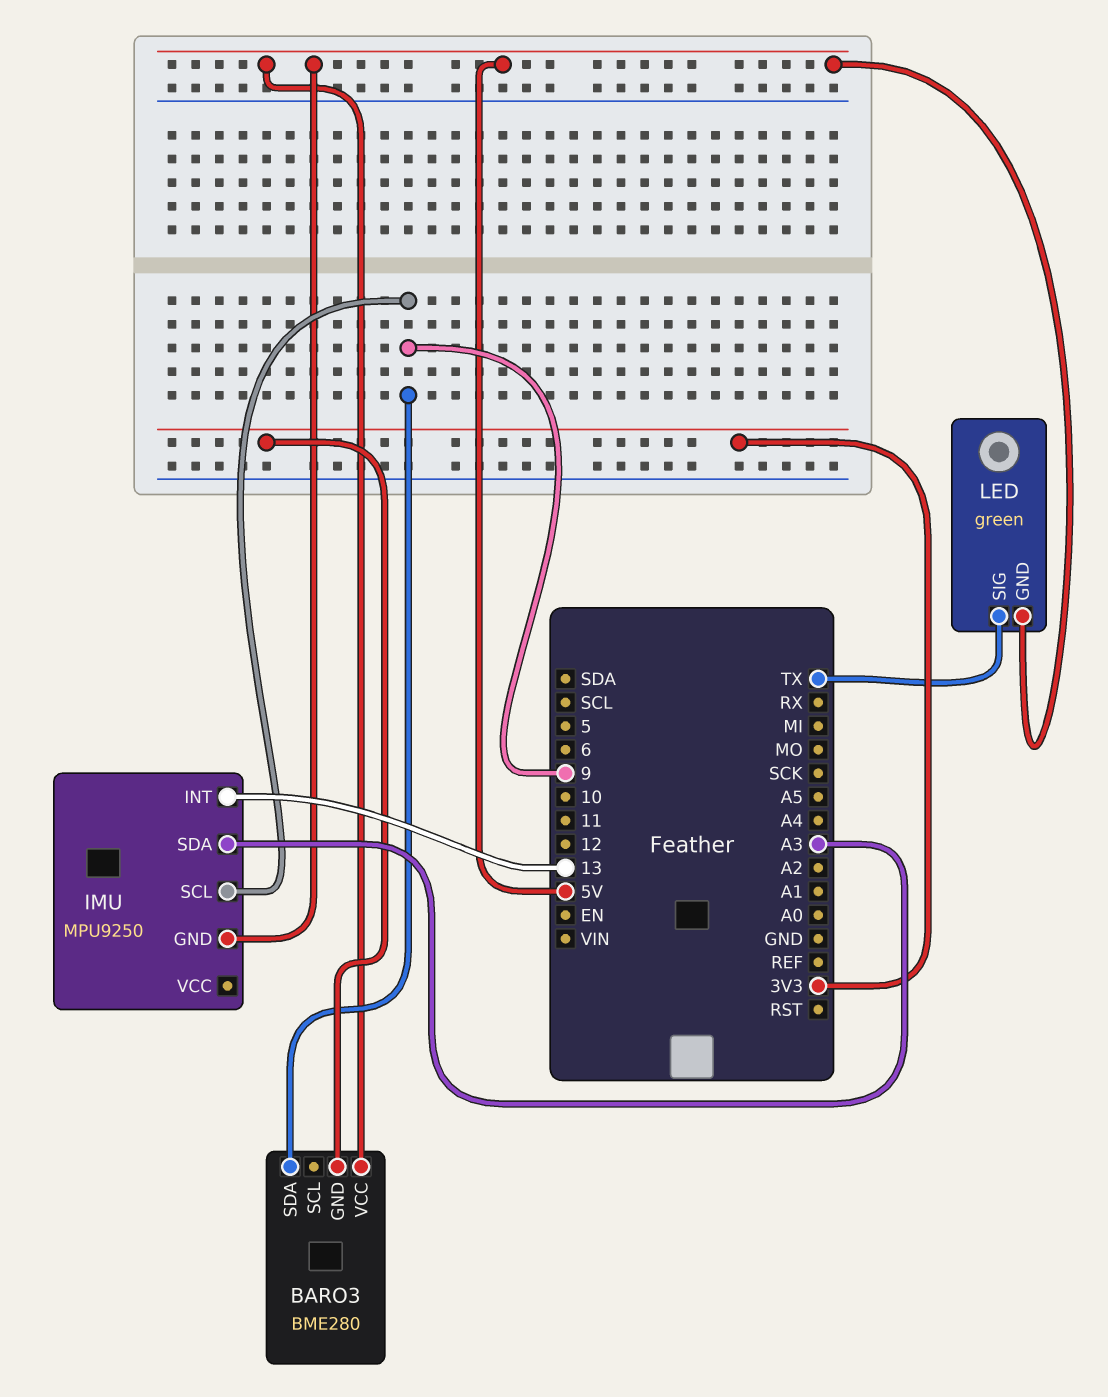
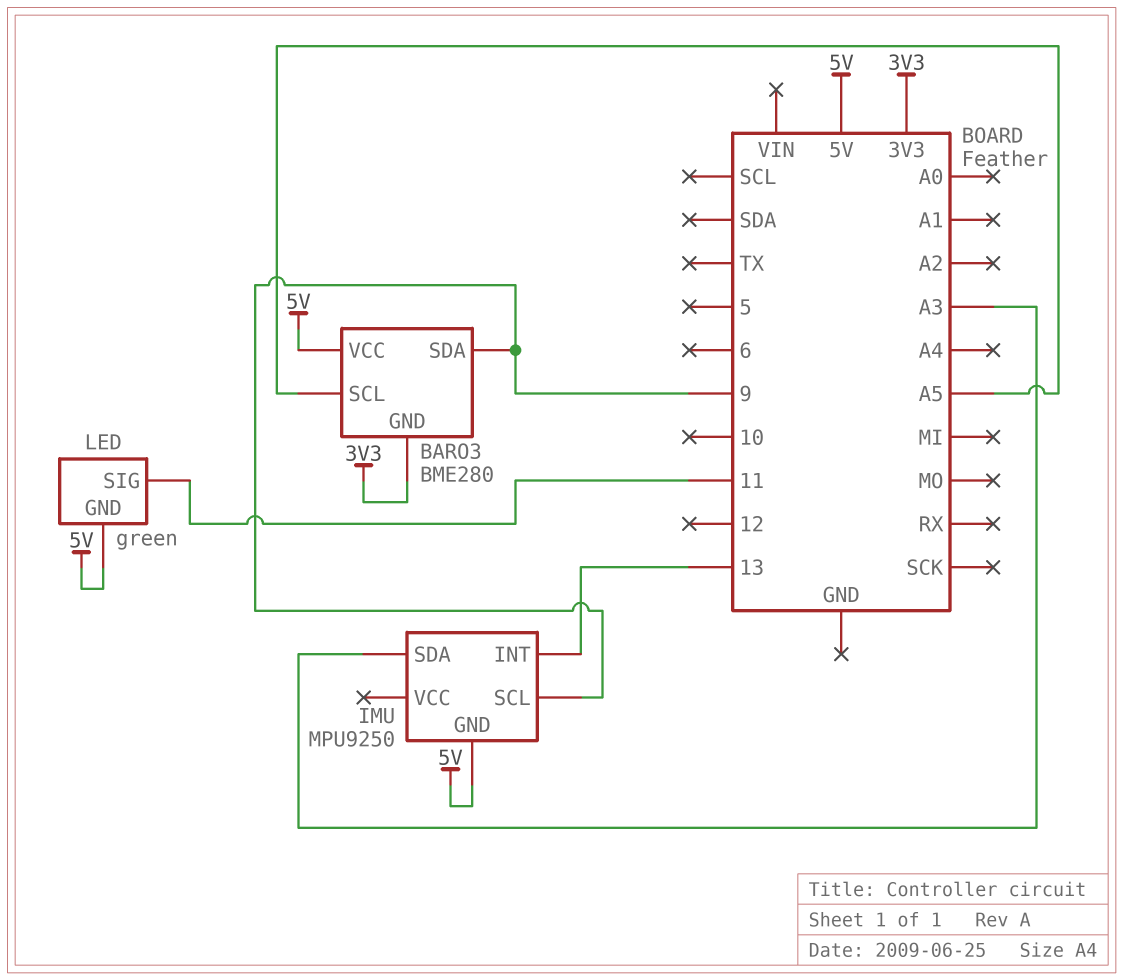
BARO3 pin SCL: none -> A5
LED pin SIG: TX -> 11

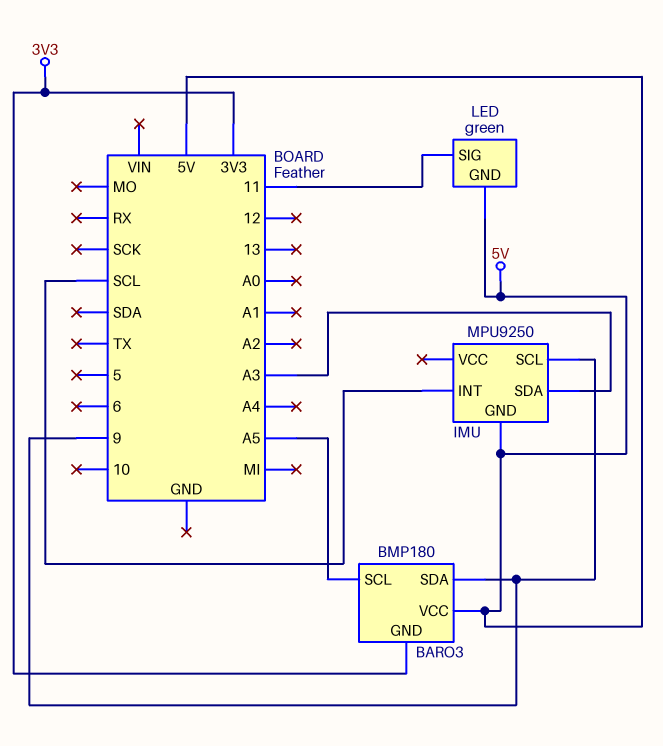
BARO3: BME280 -> BMP180
IMU pin INT: 13 -> SCL

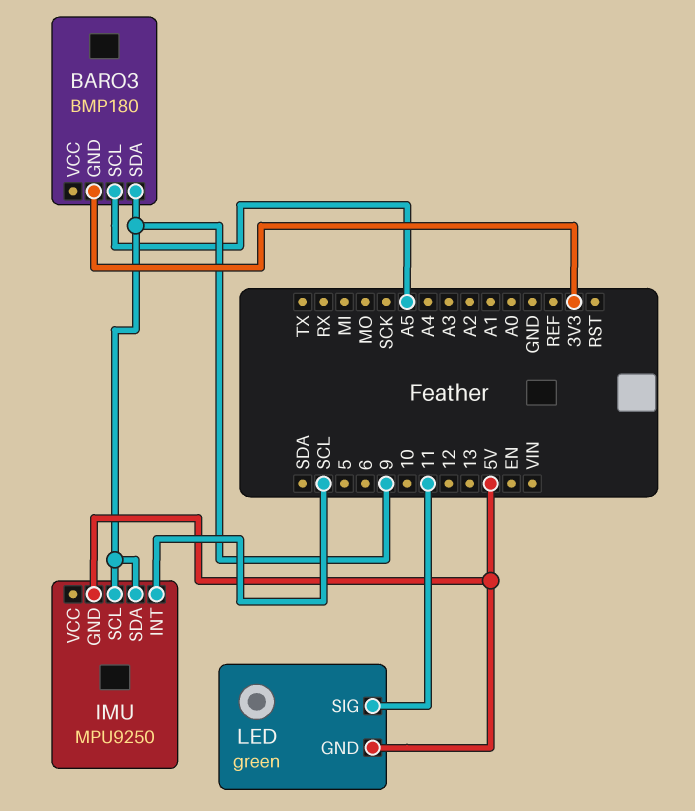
BARO3 pin VCC: 5V -> none
IMU pin SDA: A3 -> 9

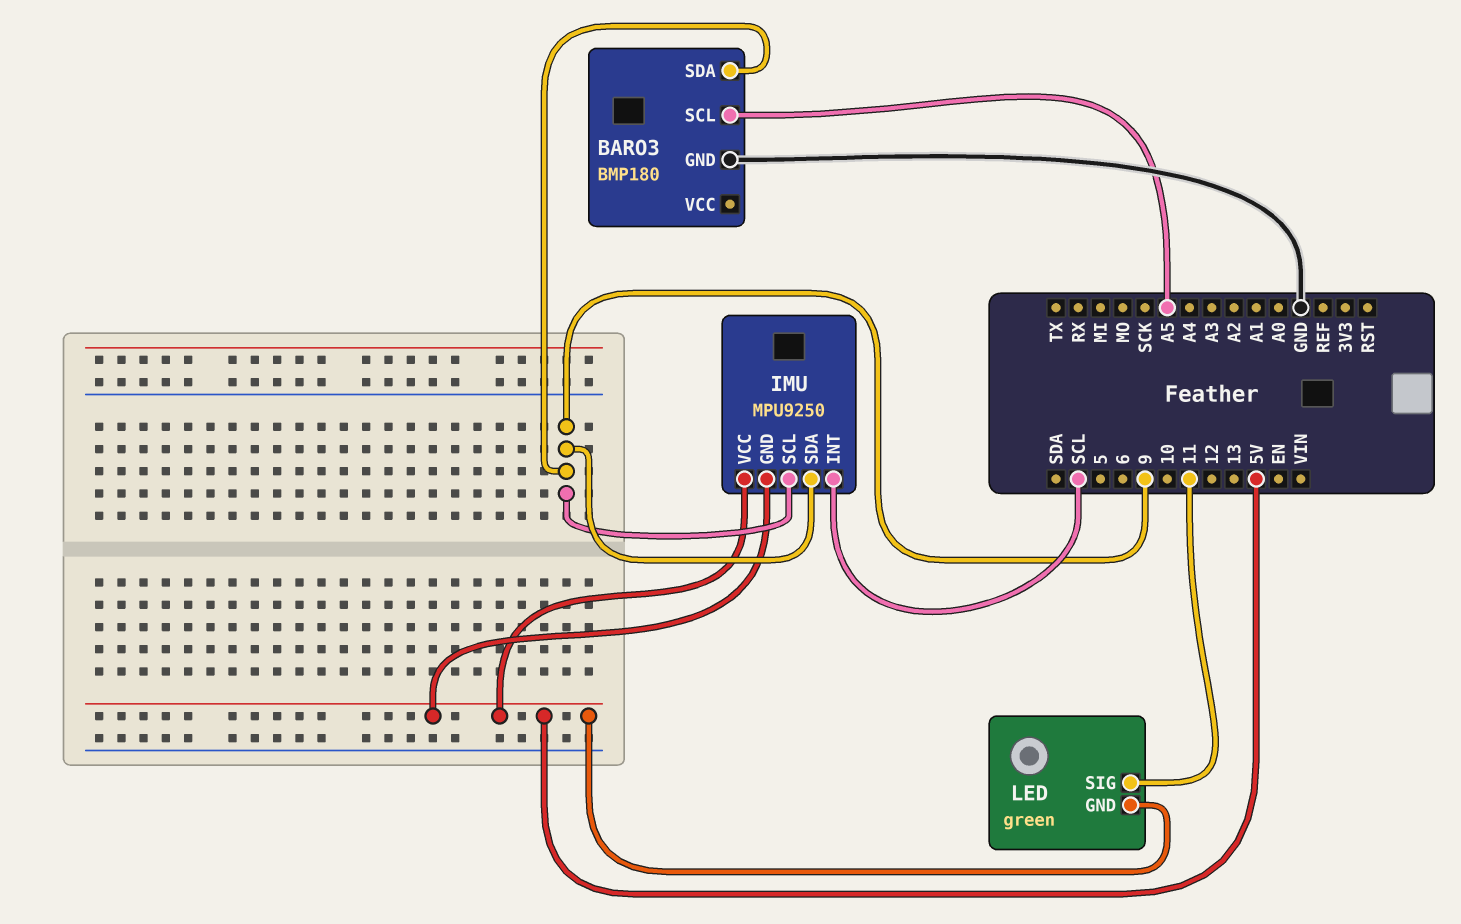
BARO3 pin GND: 3V3 -> GND
IMU pin VCC: none -> 5V

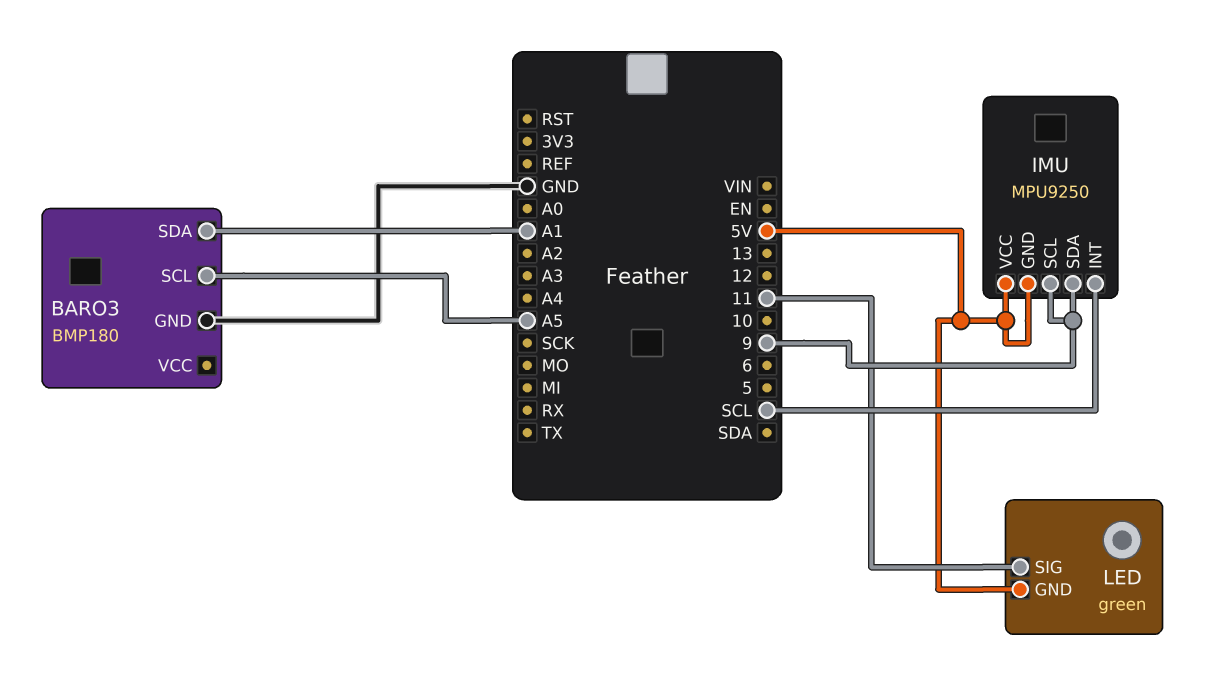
BARO3 pin SDA: 9 -> A1

